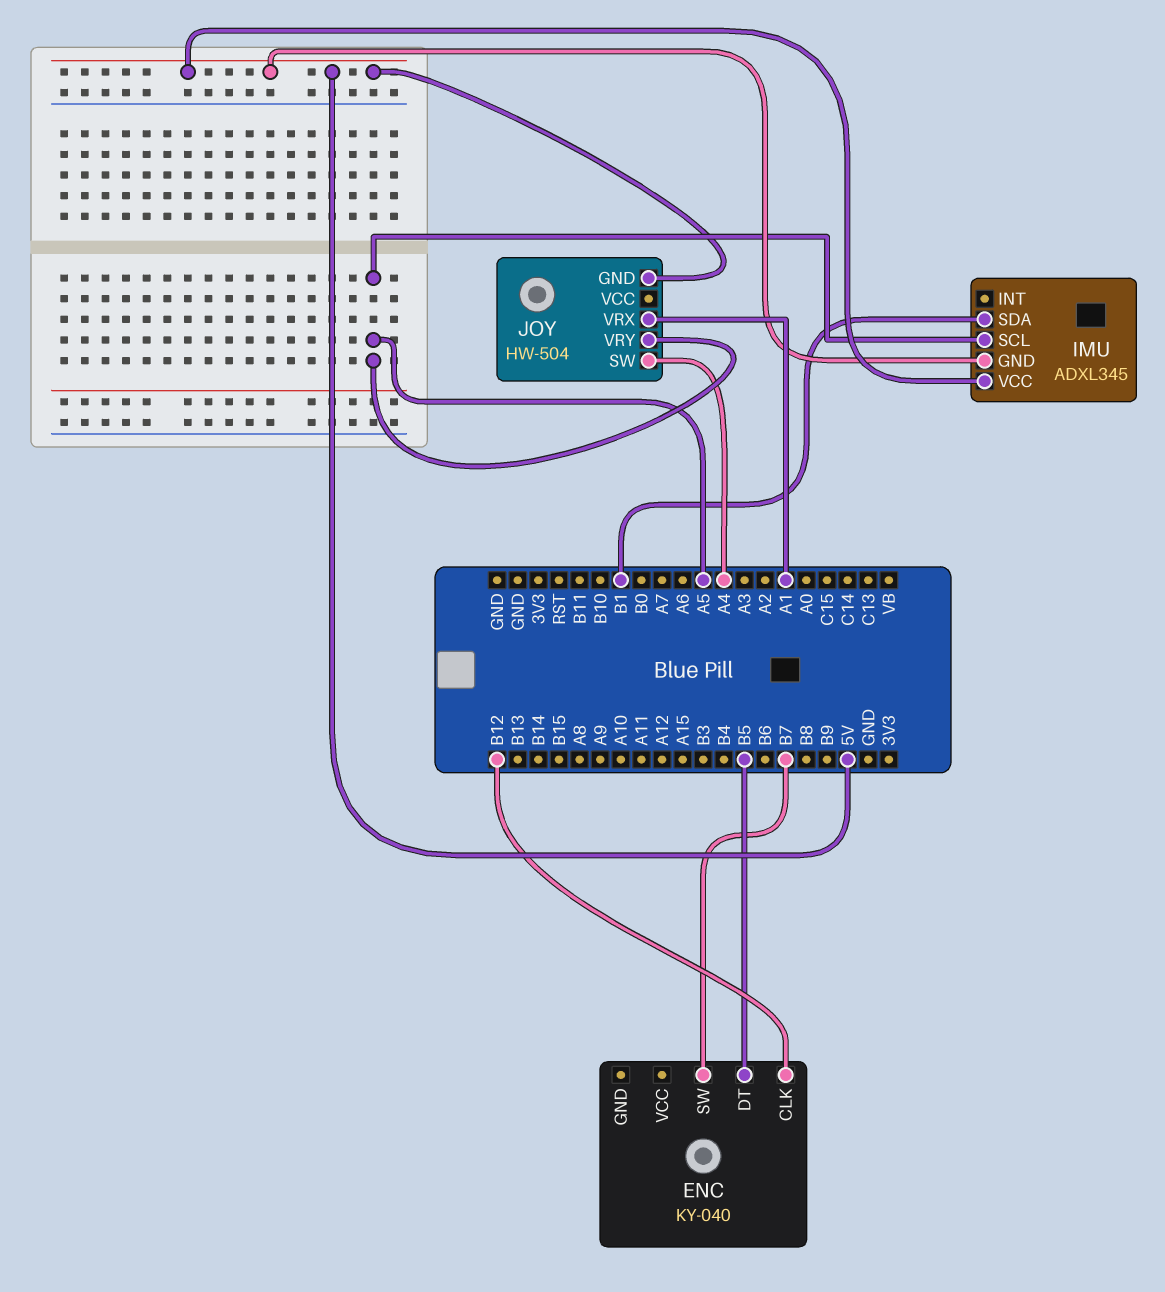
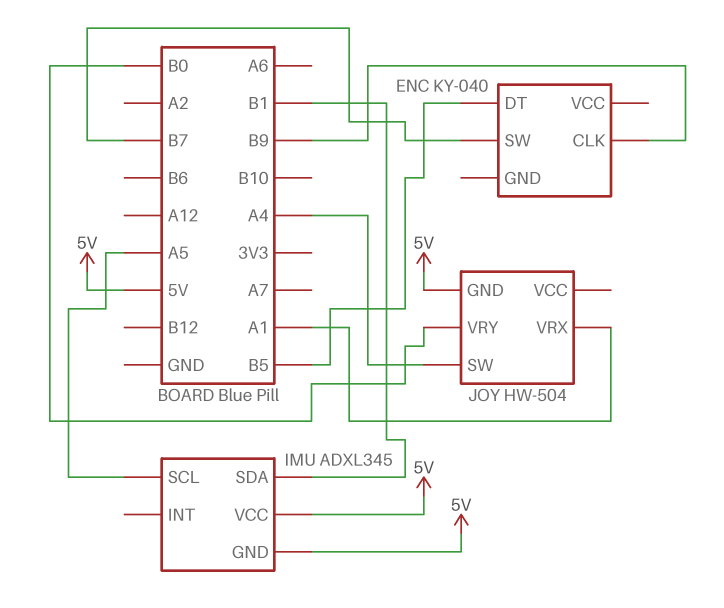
ENC pin CLK: B12 -> B9
JOY pin VRY: A5 -> B0

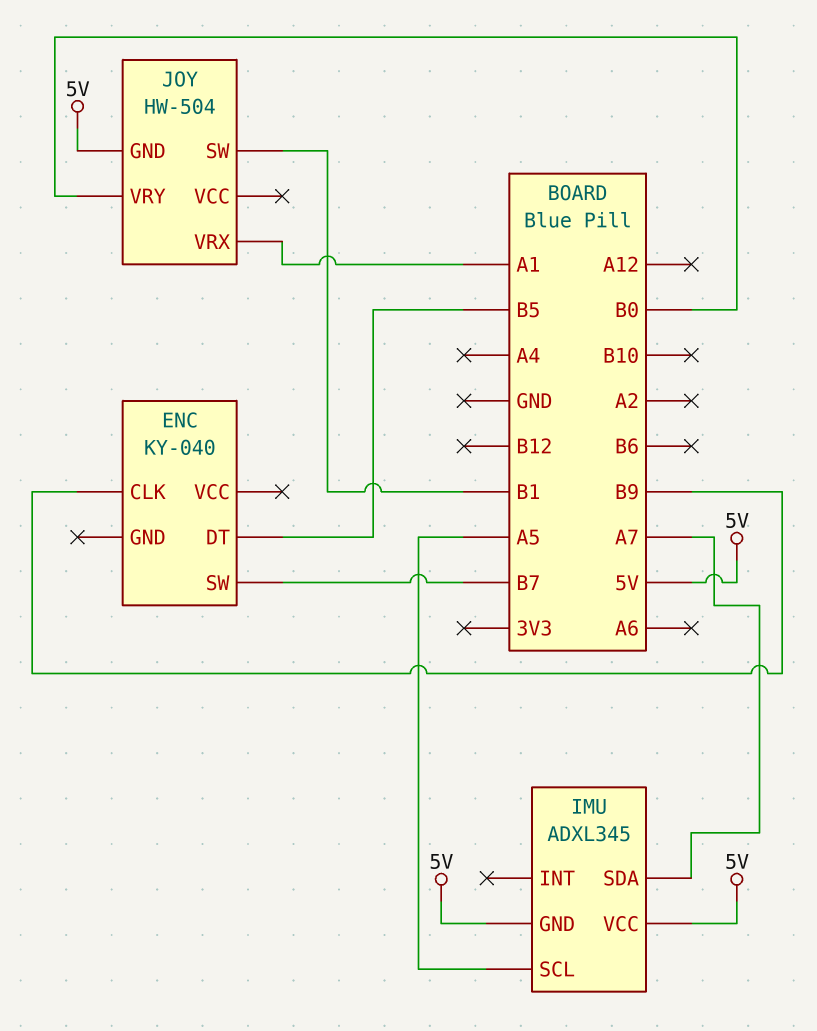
IMU pin SDA: B1 -> A7
JOY pin SW: A4 -> B1

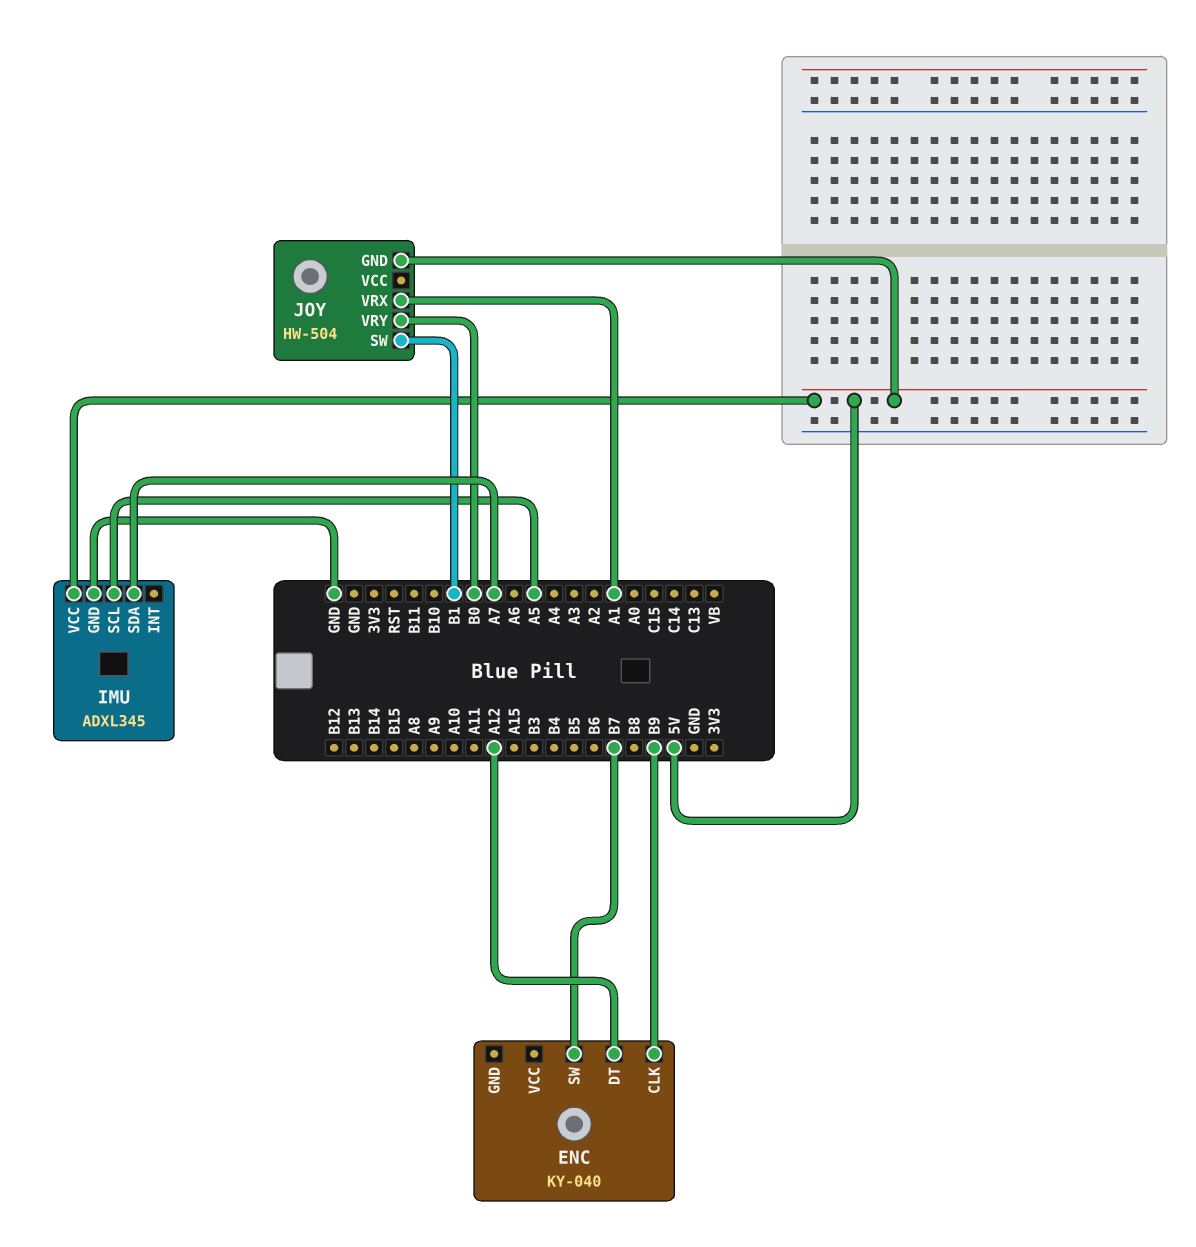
ENC pin DT: B5 -> A12
IMU pin GND: 5V -> GND

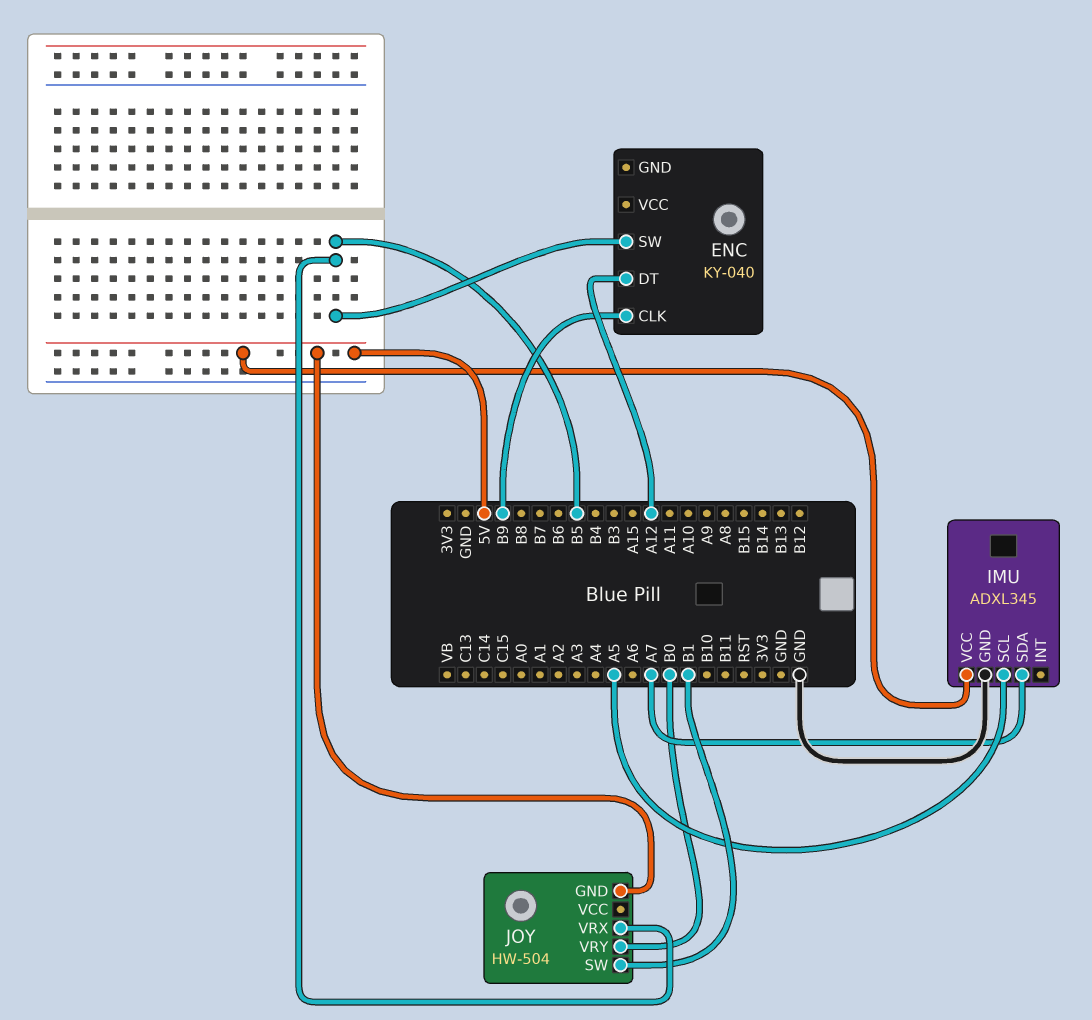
ENC pin SW: B7 -> B5
JOY pin VRX: A1 -> B5

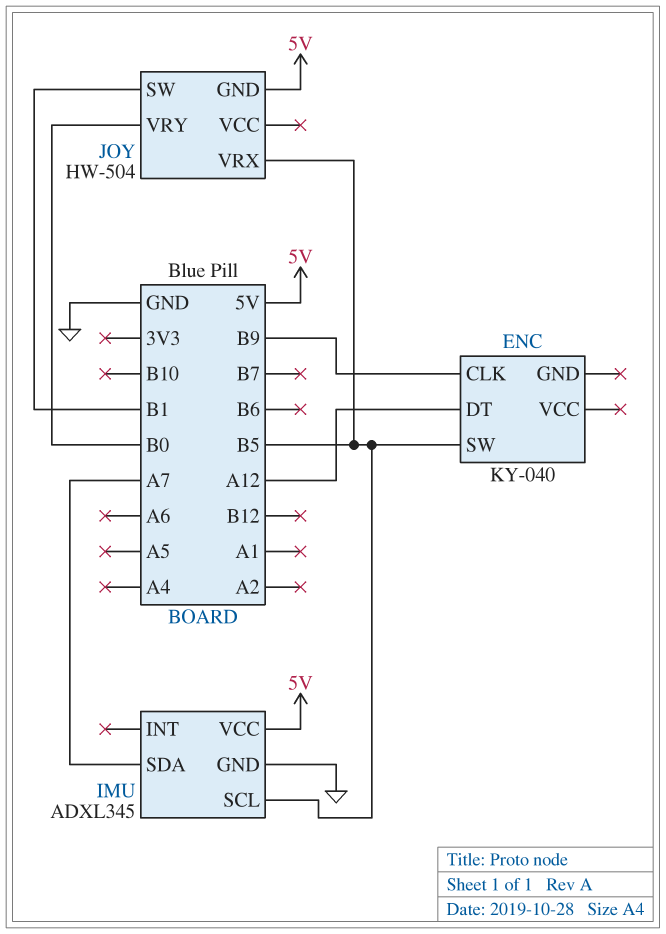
IMU pin SCL: A5 -> B5

